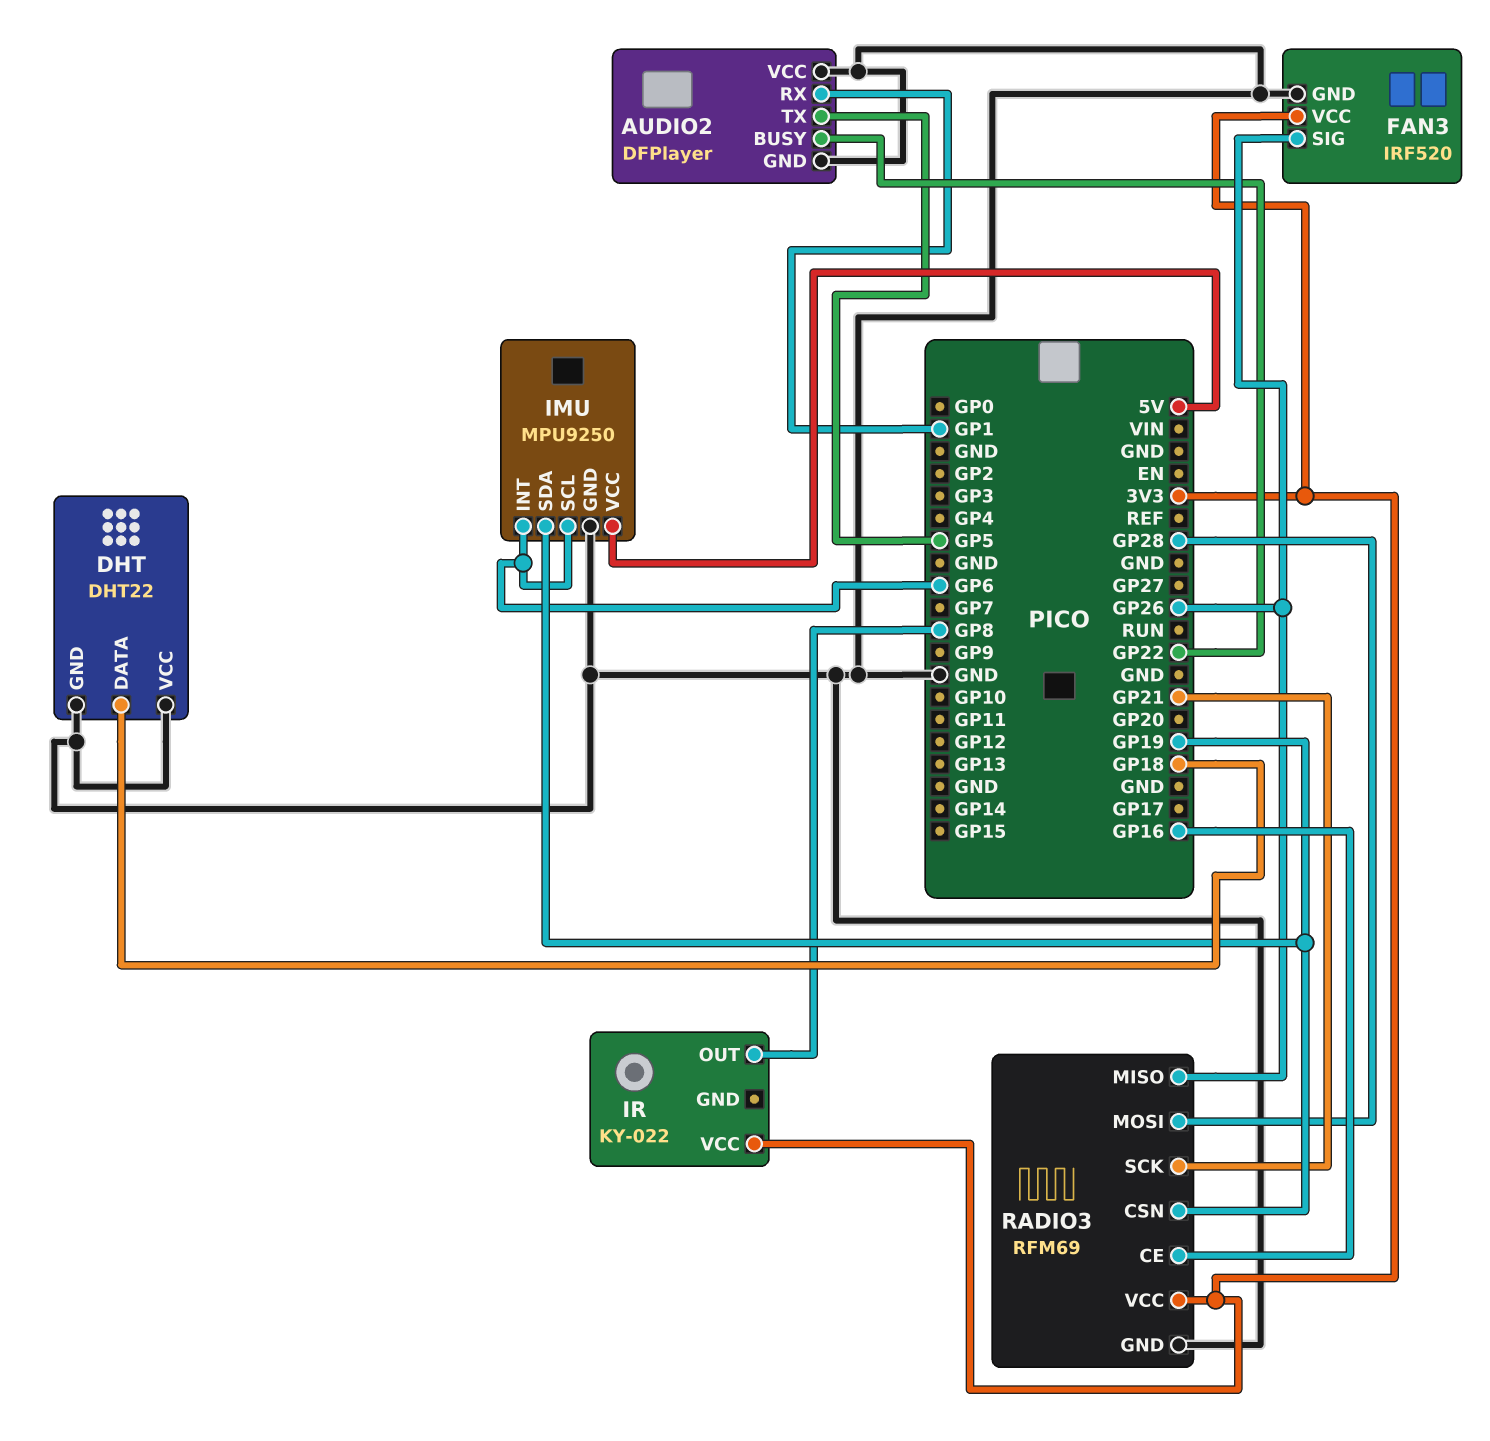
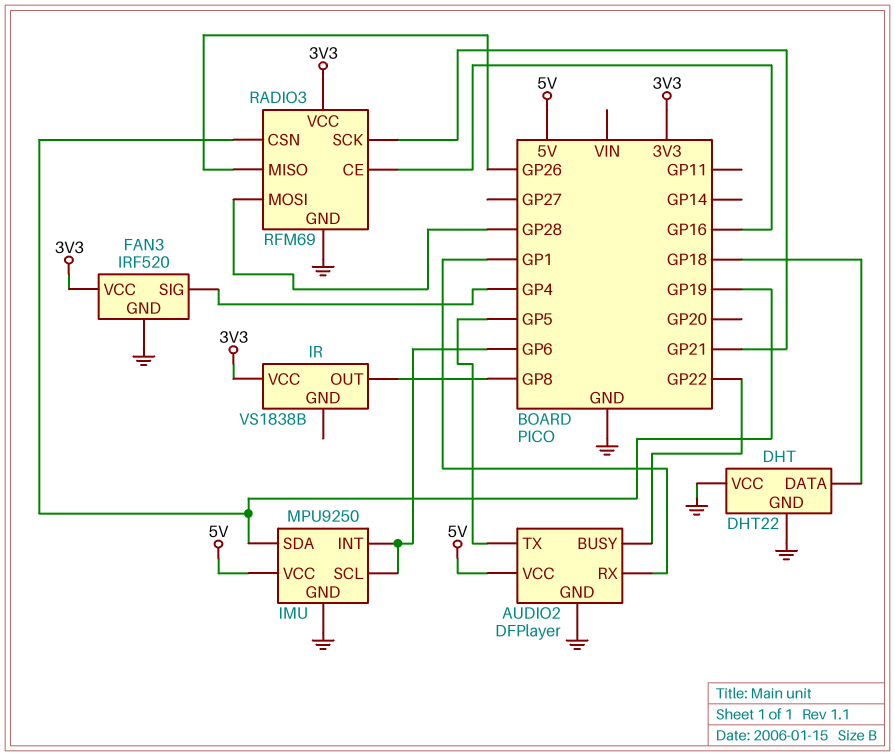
AUDIO2 pin VCC: GND -> 5V
FAN3 pin SIG: GP26 -> GP4
IR: KY-022 -> VS1838B

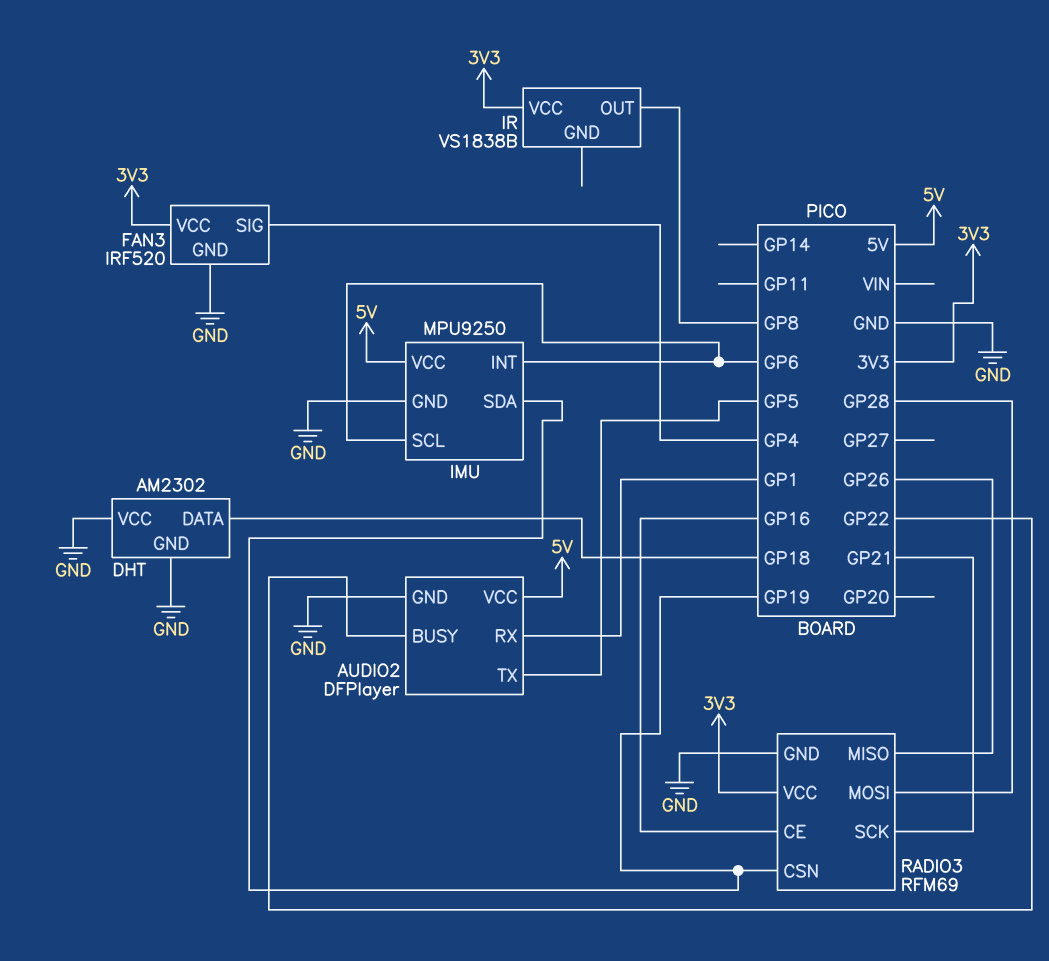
DHT: DHT22 -> AM2302

